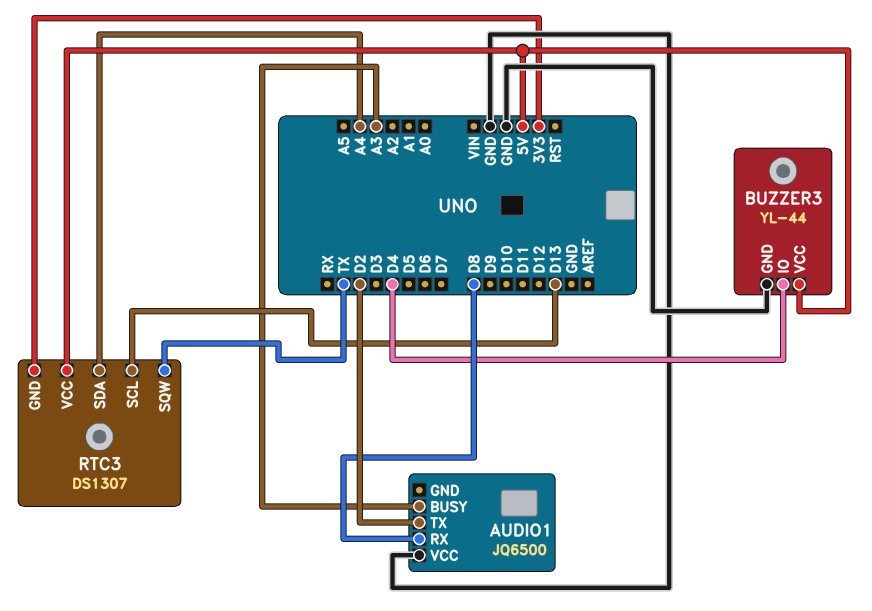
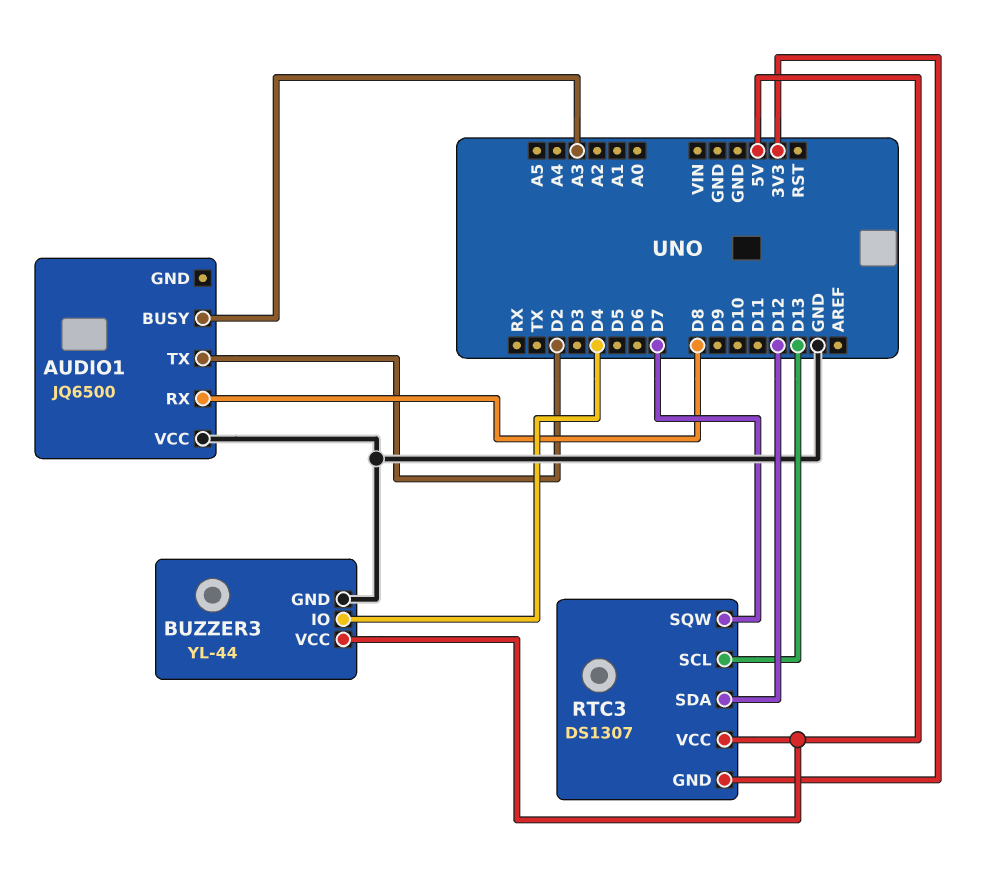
RTC3 pin SDA: A4 -> D12
RTC3 pin SQW: TX -> D7

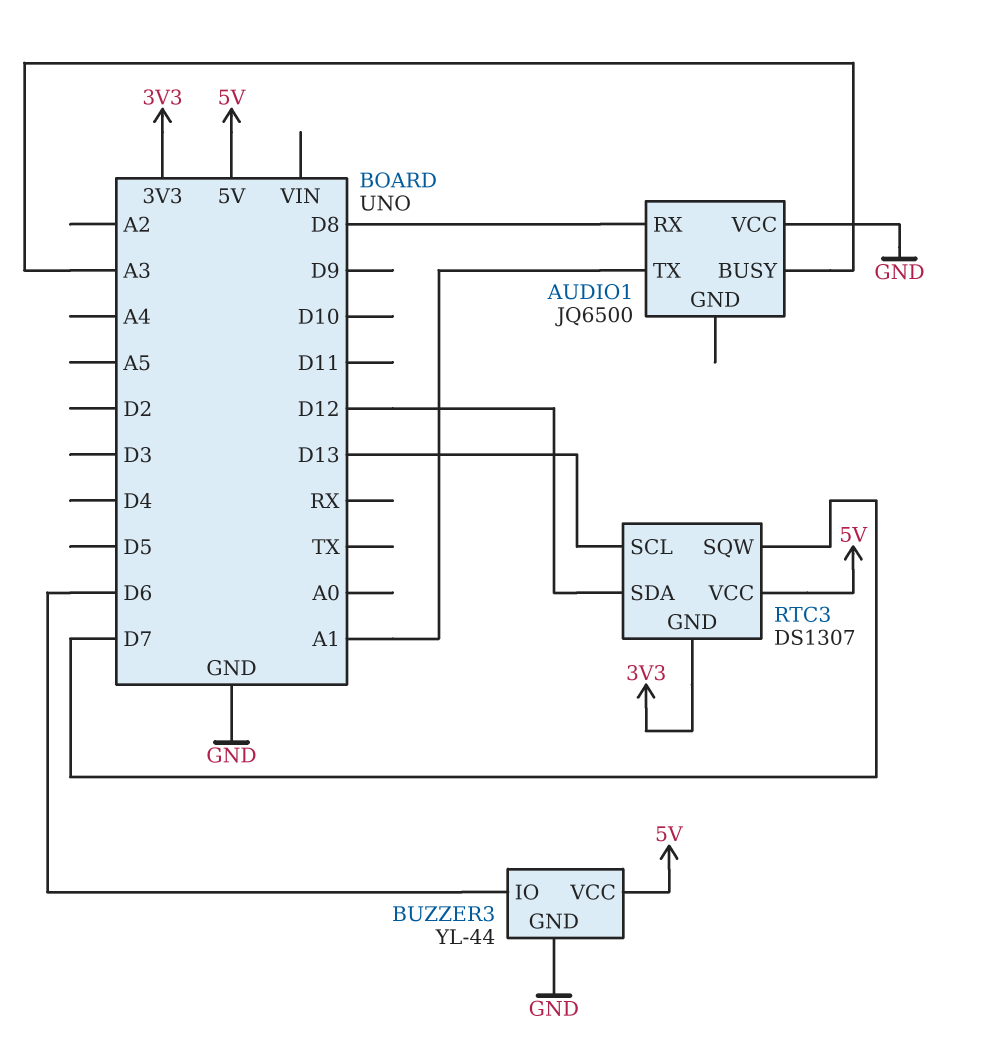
AUDIO1 pin TX: D2 -> A1
BUZZER3 pin IO: D4 -> D6

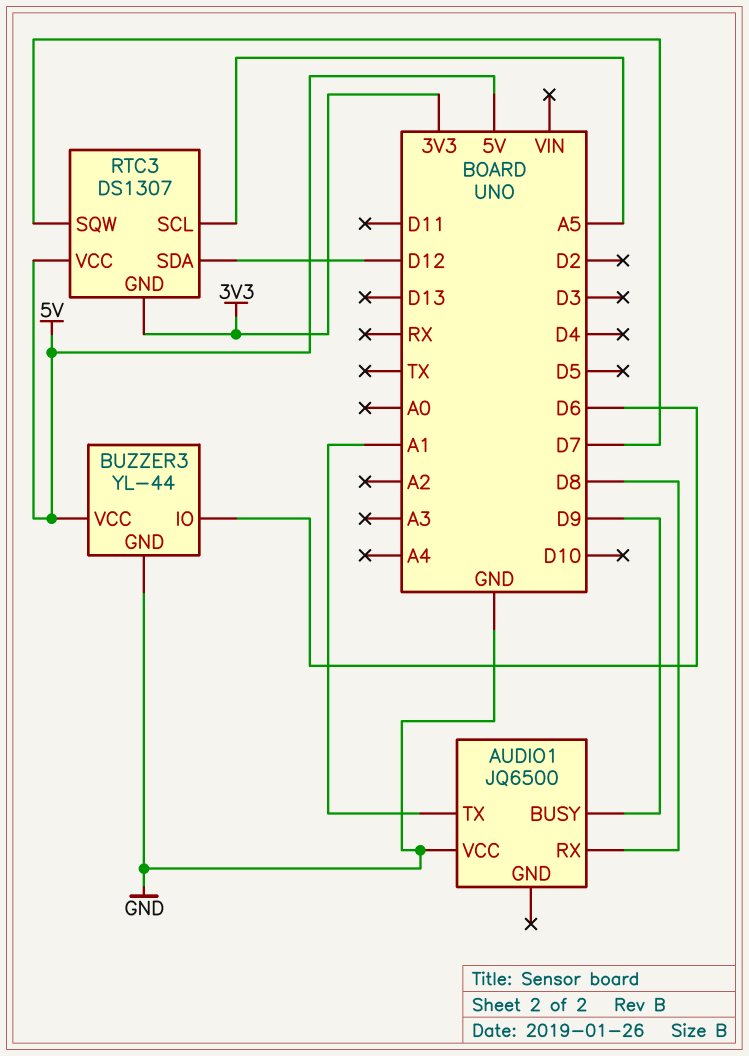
AUDIO1 pin BUSY: A3 -> D9
RTC3 pin SCL: D13 -> A5

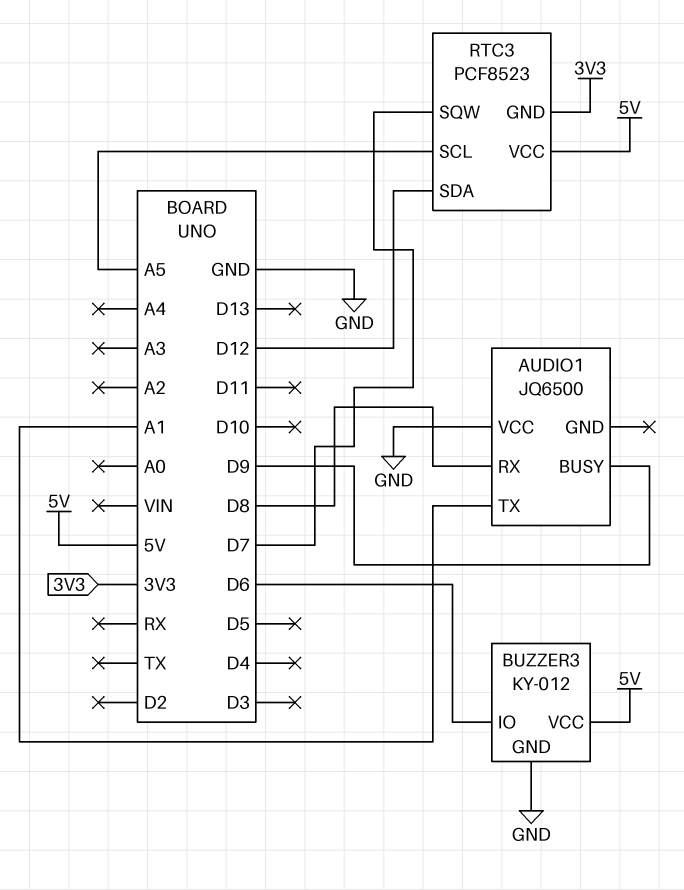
BUZZER3: YL-44 -> KY-012
RTC3: DS1307 -> PCF8523

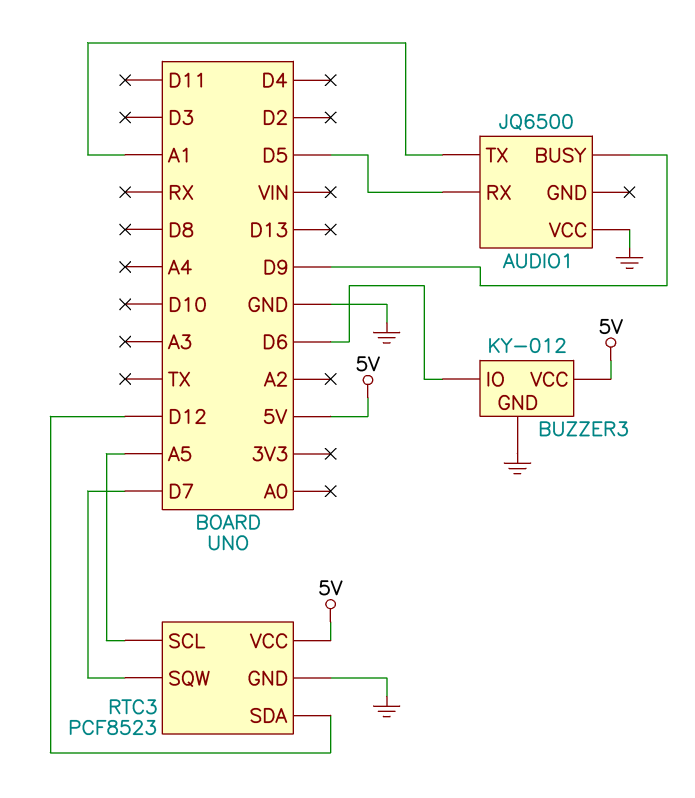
AUDIO1 pin RX: D8 -> D5
RTC3 pin GND: 3V3 -> GND

